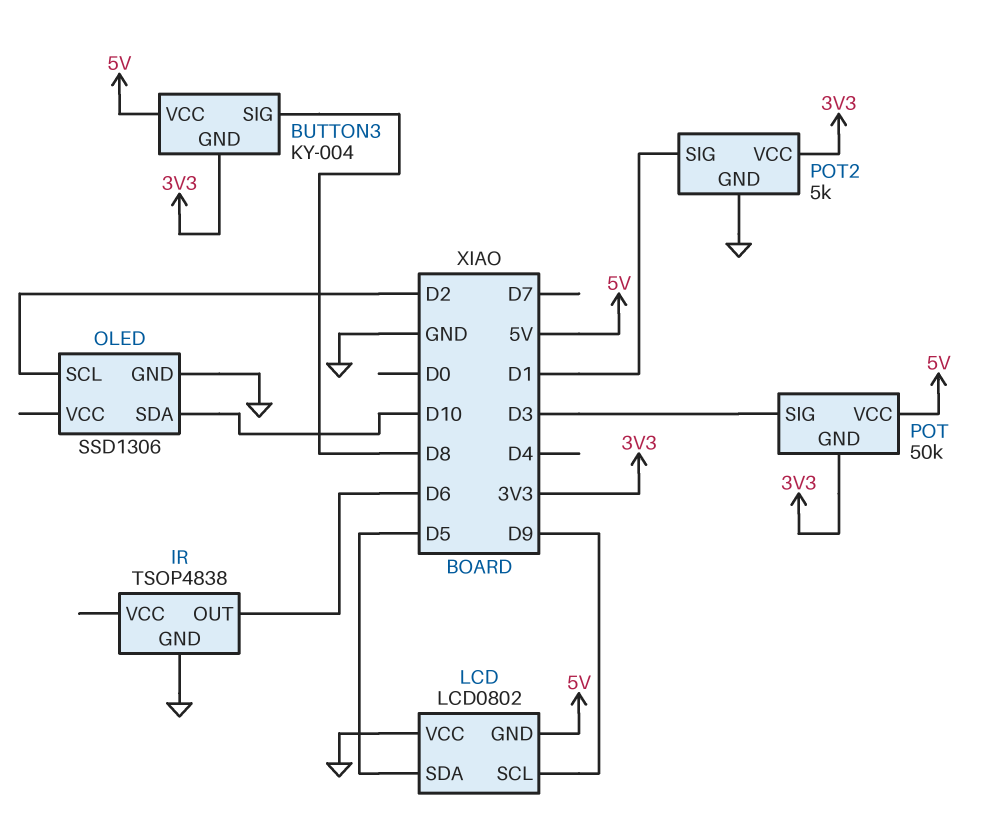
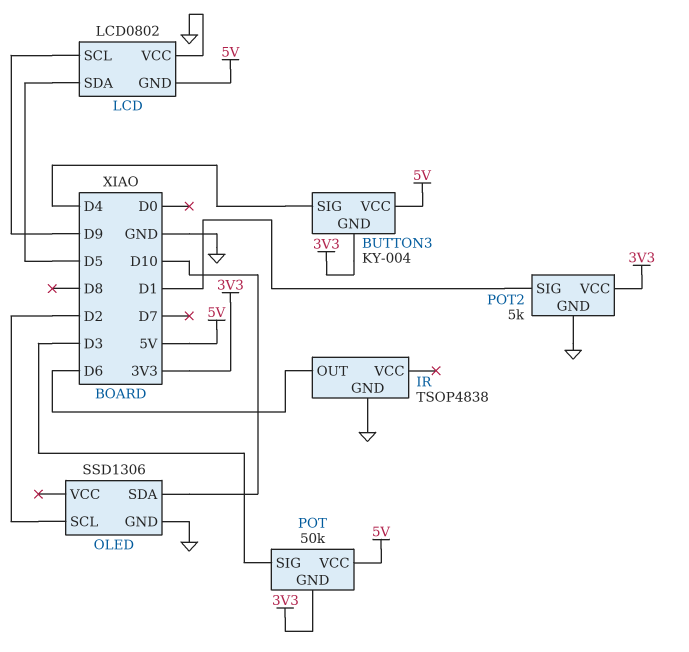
BUTTON3 pin SIG: D8 -> D4

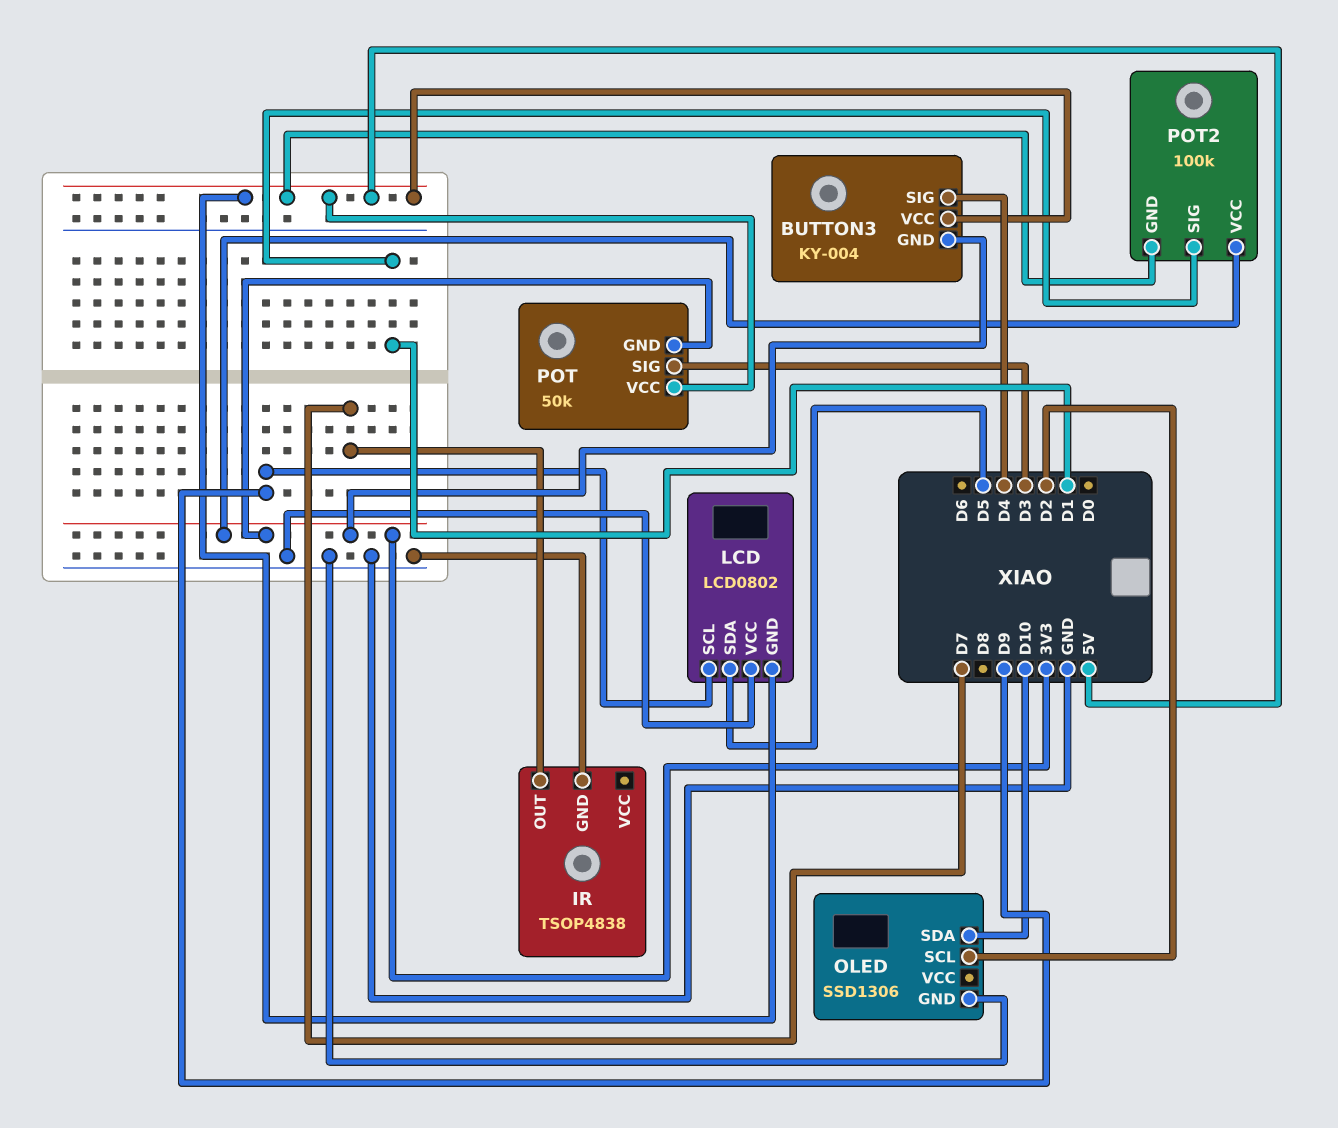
IR pin OUT: D6 -> D7
POT2: 5k -> 100k
POT2 pin GND: GND -> 5V

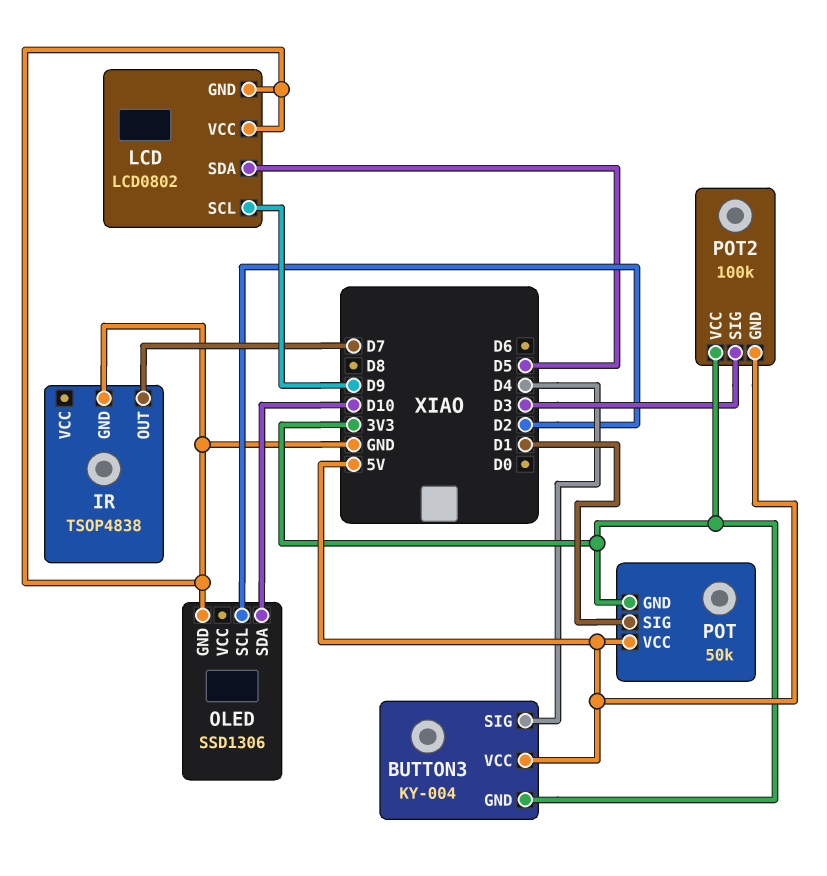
LCD pin GND: 5V -> GND
POT pin SIG: D3 -> D1
POT2 pin SIG: D1 -> D3

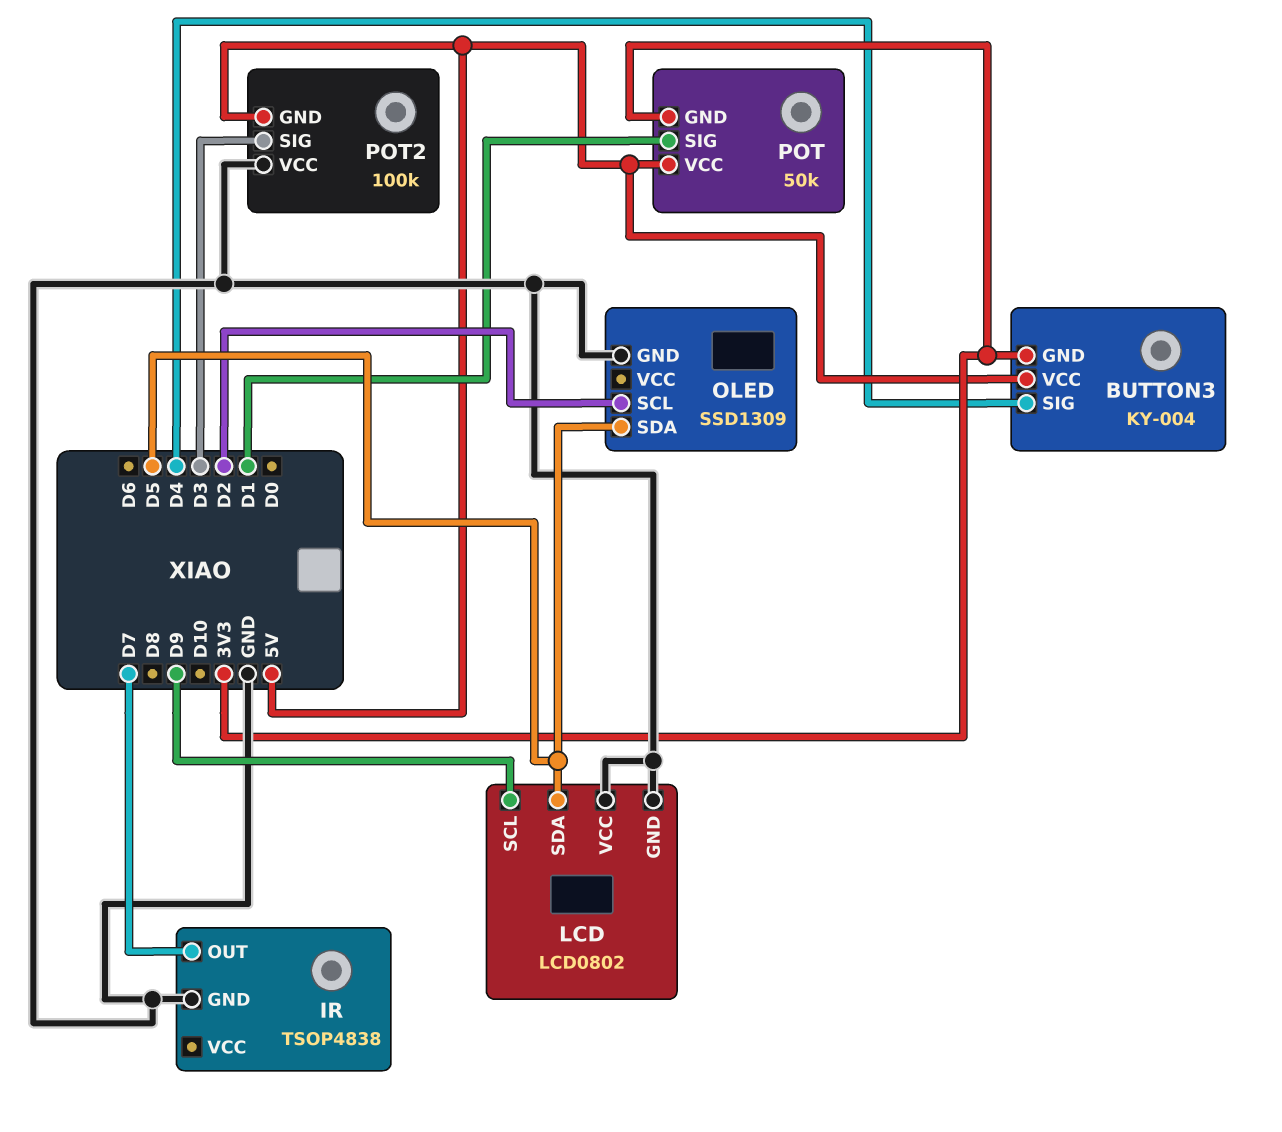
OLED: SSD1306 -> SSD1309
OLED pin SDA: D10 -> D5
POT2 pin VCC: 3V3 -> GND

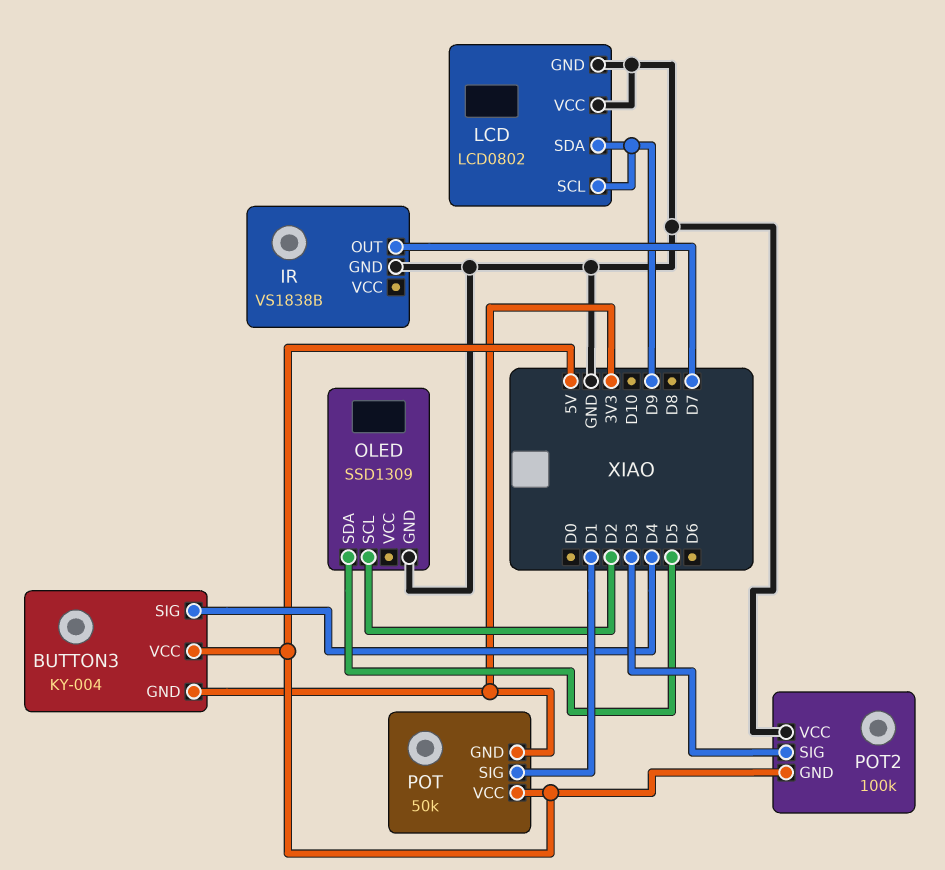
IR: TSOP4838 -> VS1838B
LCD pin SDA: D5 -> D9

